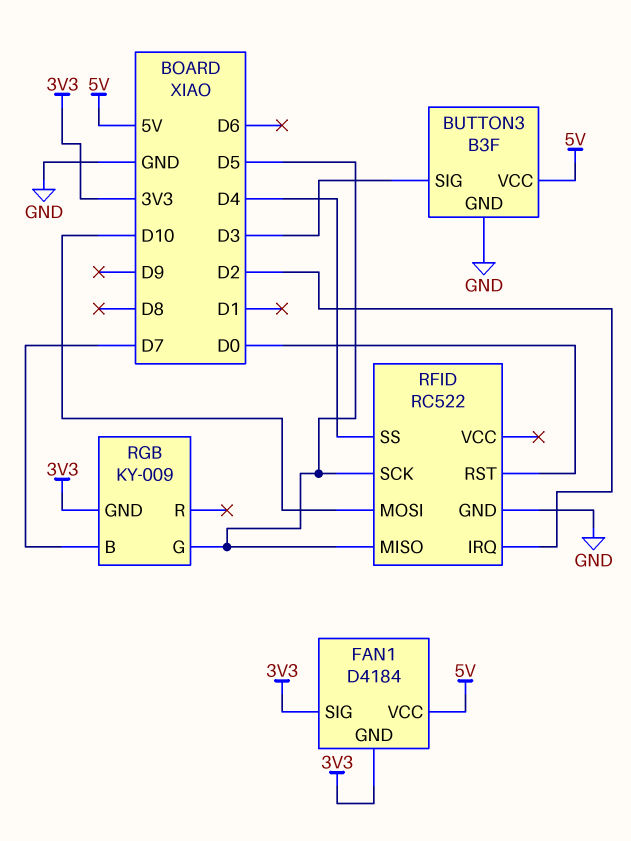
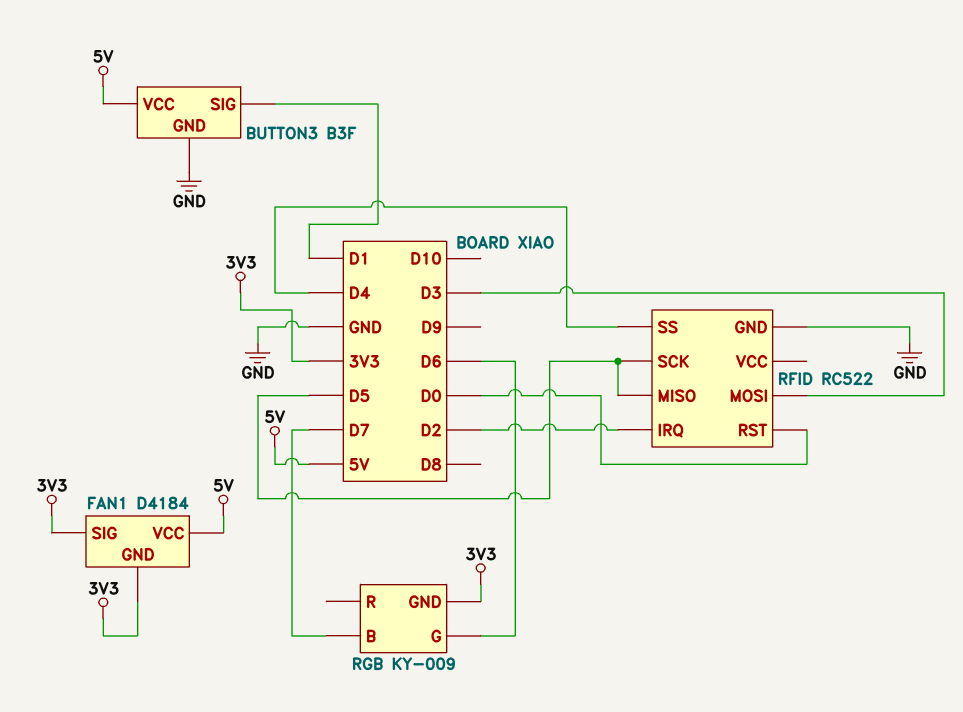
BUTTON3 pin SIG: D3 -> D1
RFID pin MOSI: D10 -> D3
RGB pin G: D5 -> D6

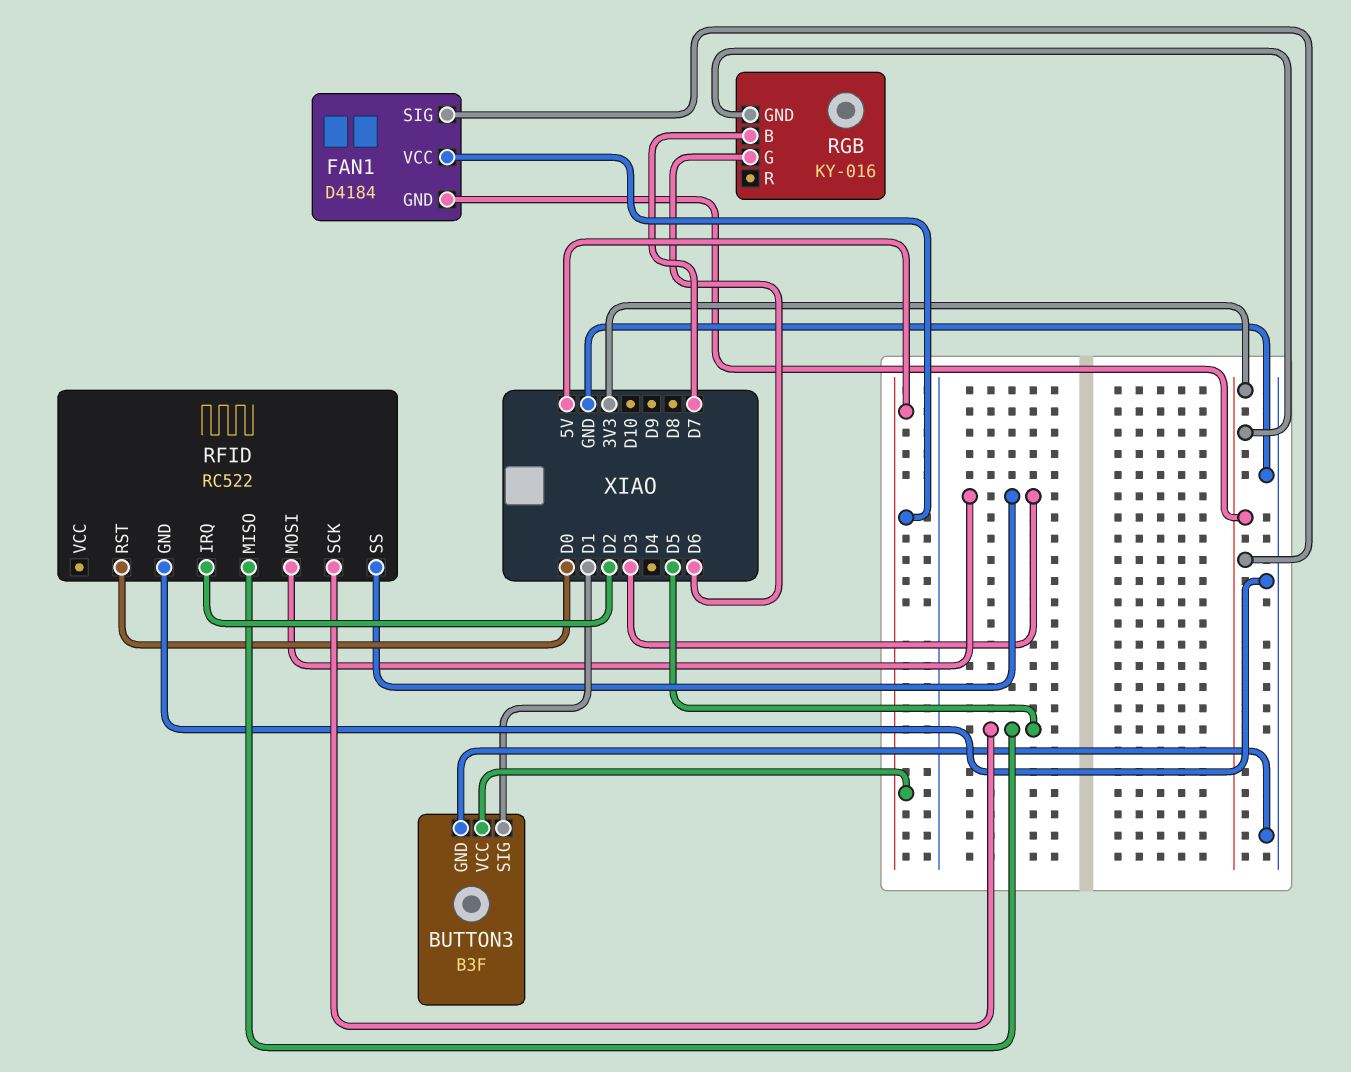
RFID pin SS: D4 -> D3
RGB: KY-009 -> KY-016

